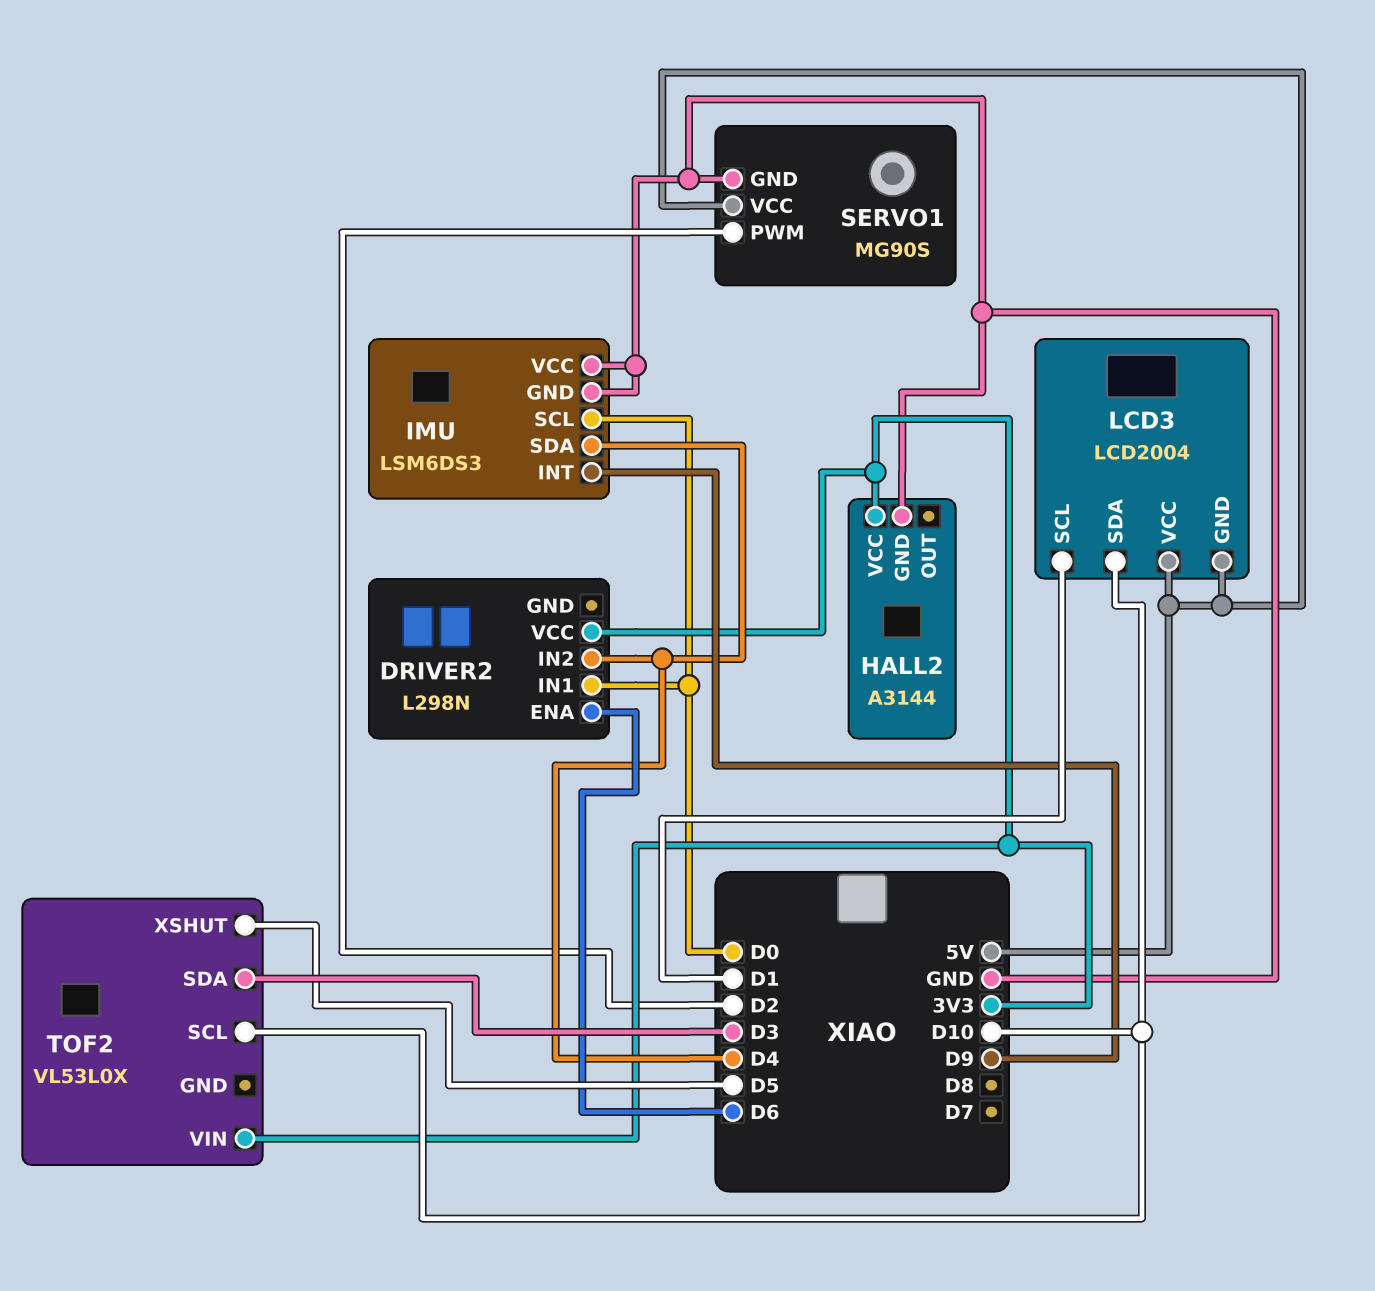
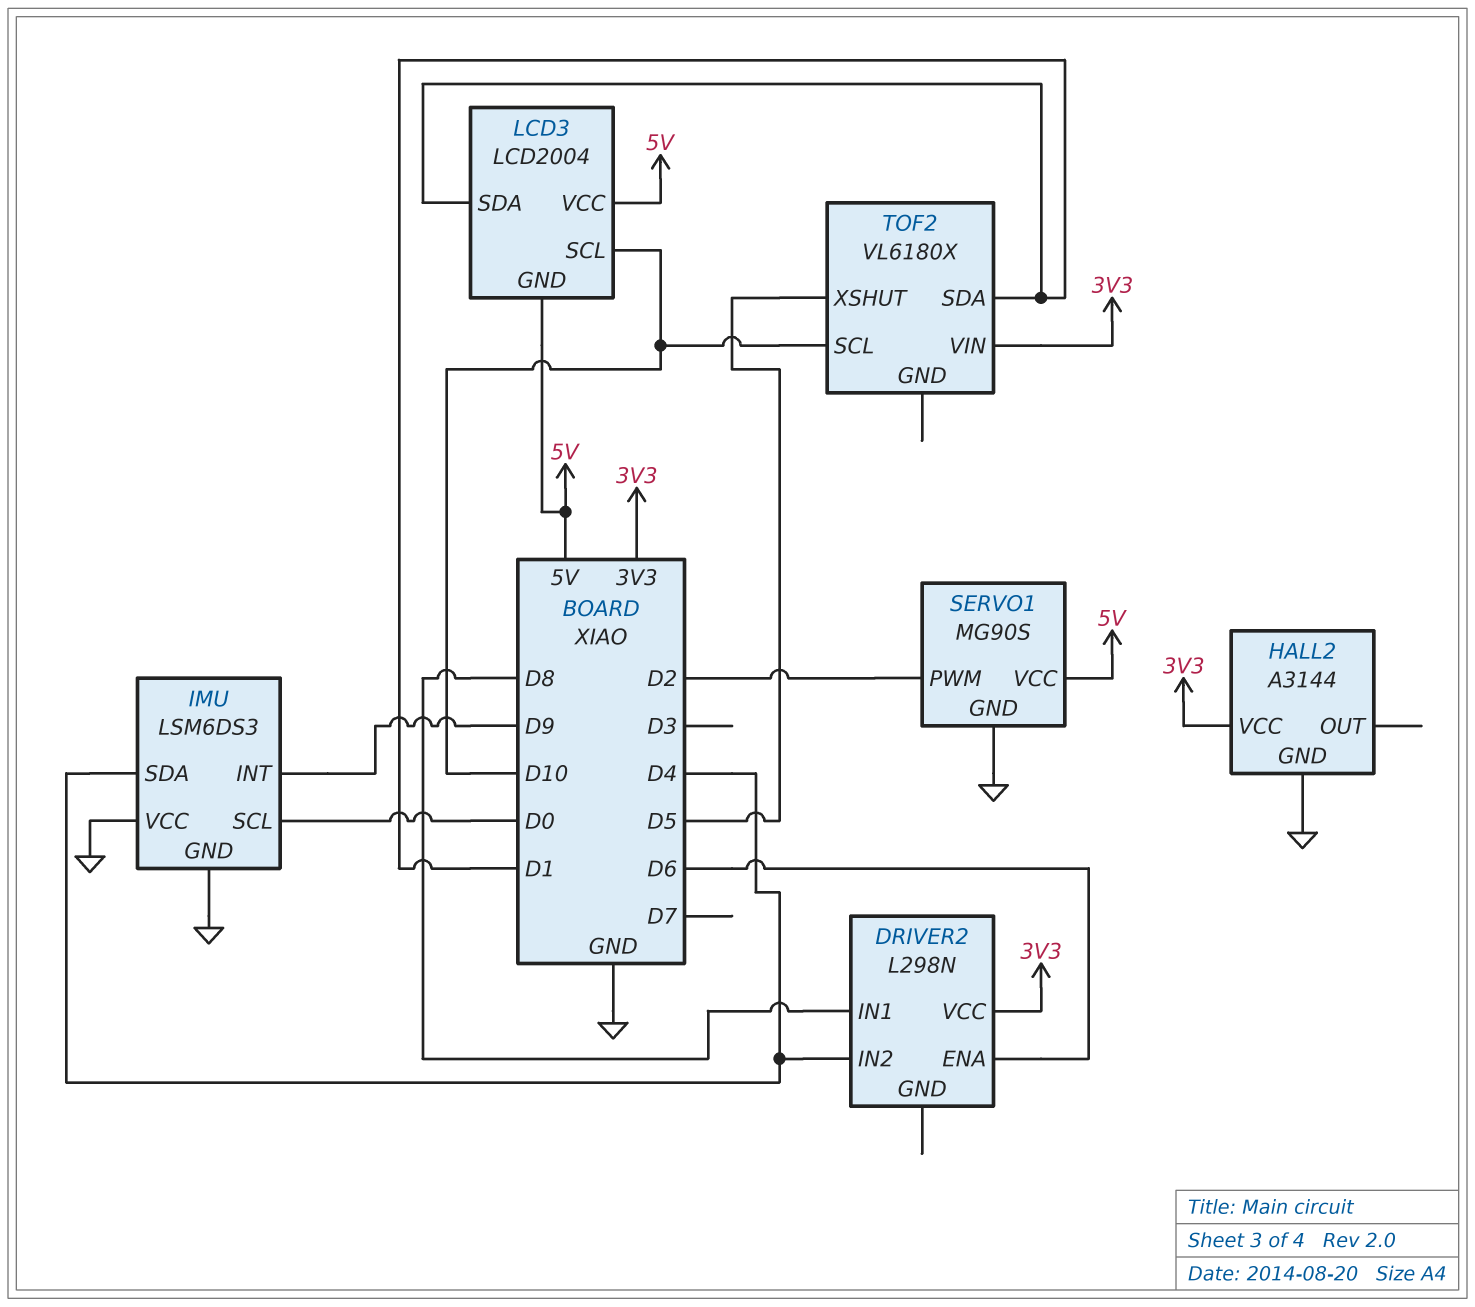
DRIVER2 pin IN1: D0 -> D8
LCD3 pin SCL: D1 -> D10
LCD3 pin SDA: D10 -> D1
TOF2: VL53L0X -> VL6180X
TOF2 pin SDA: D3 -> D1

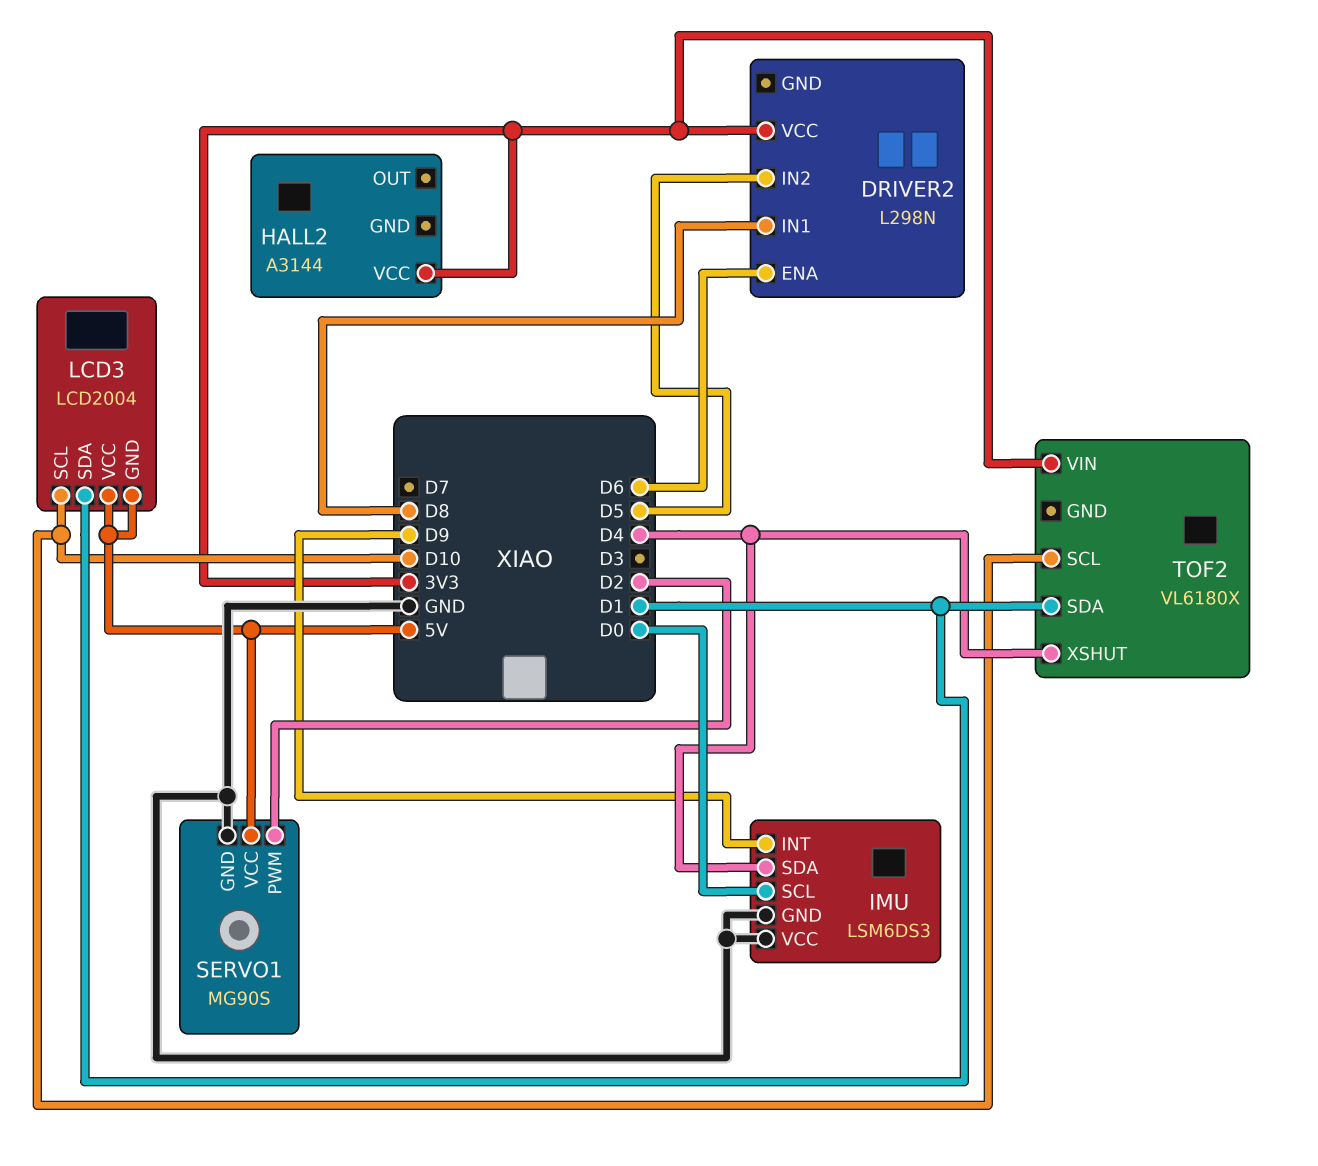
DRIVER2 pin IN2: D4 -> D5
HALL2 pin GND: GND -> none
TOF2 pin XSHUT: D5 -> D4

